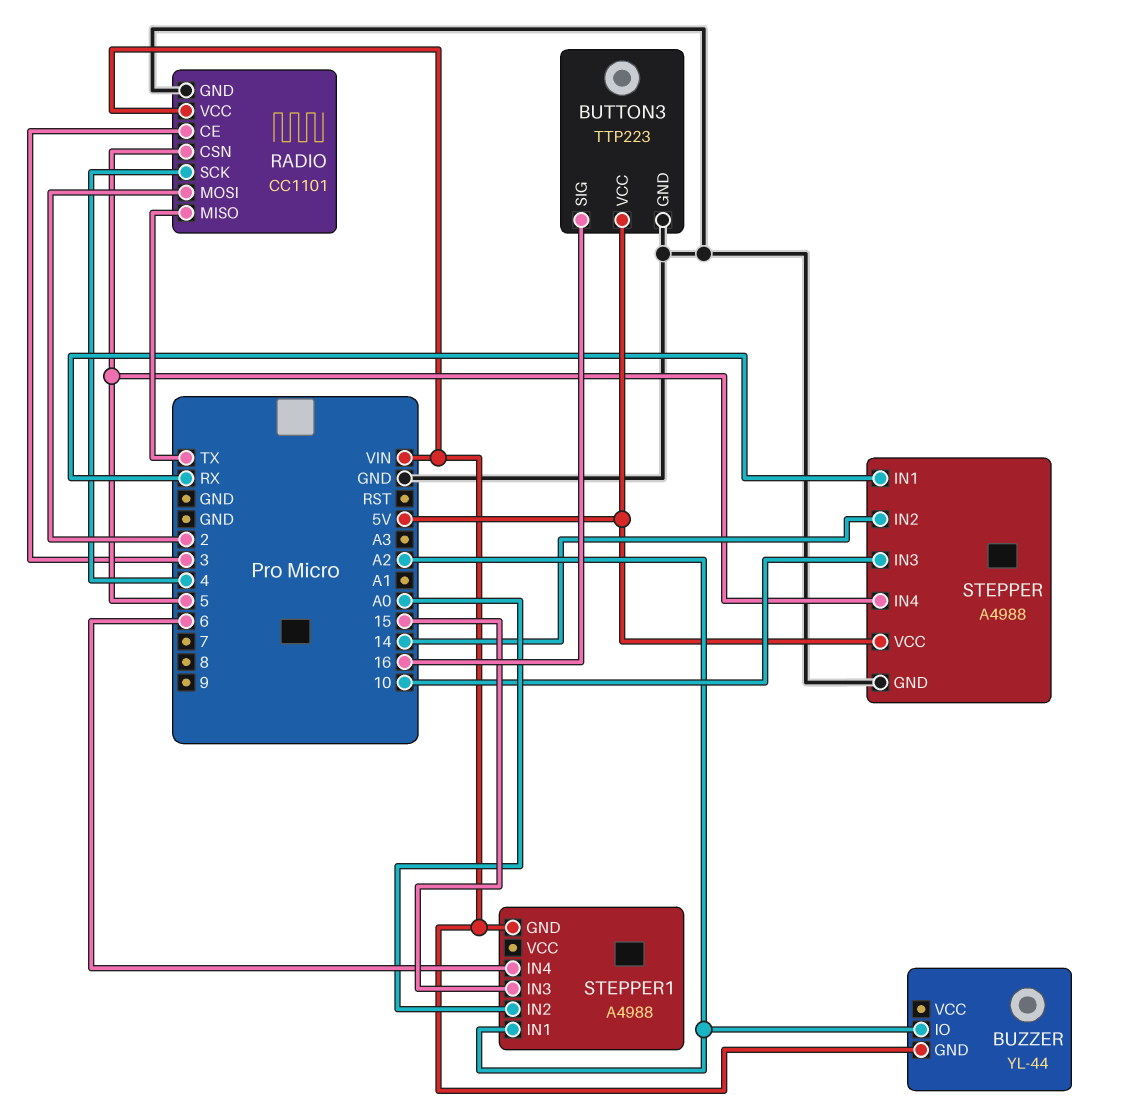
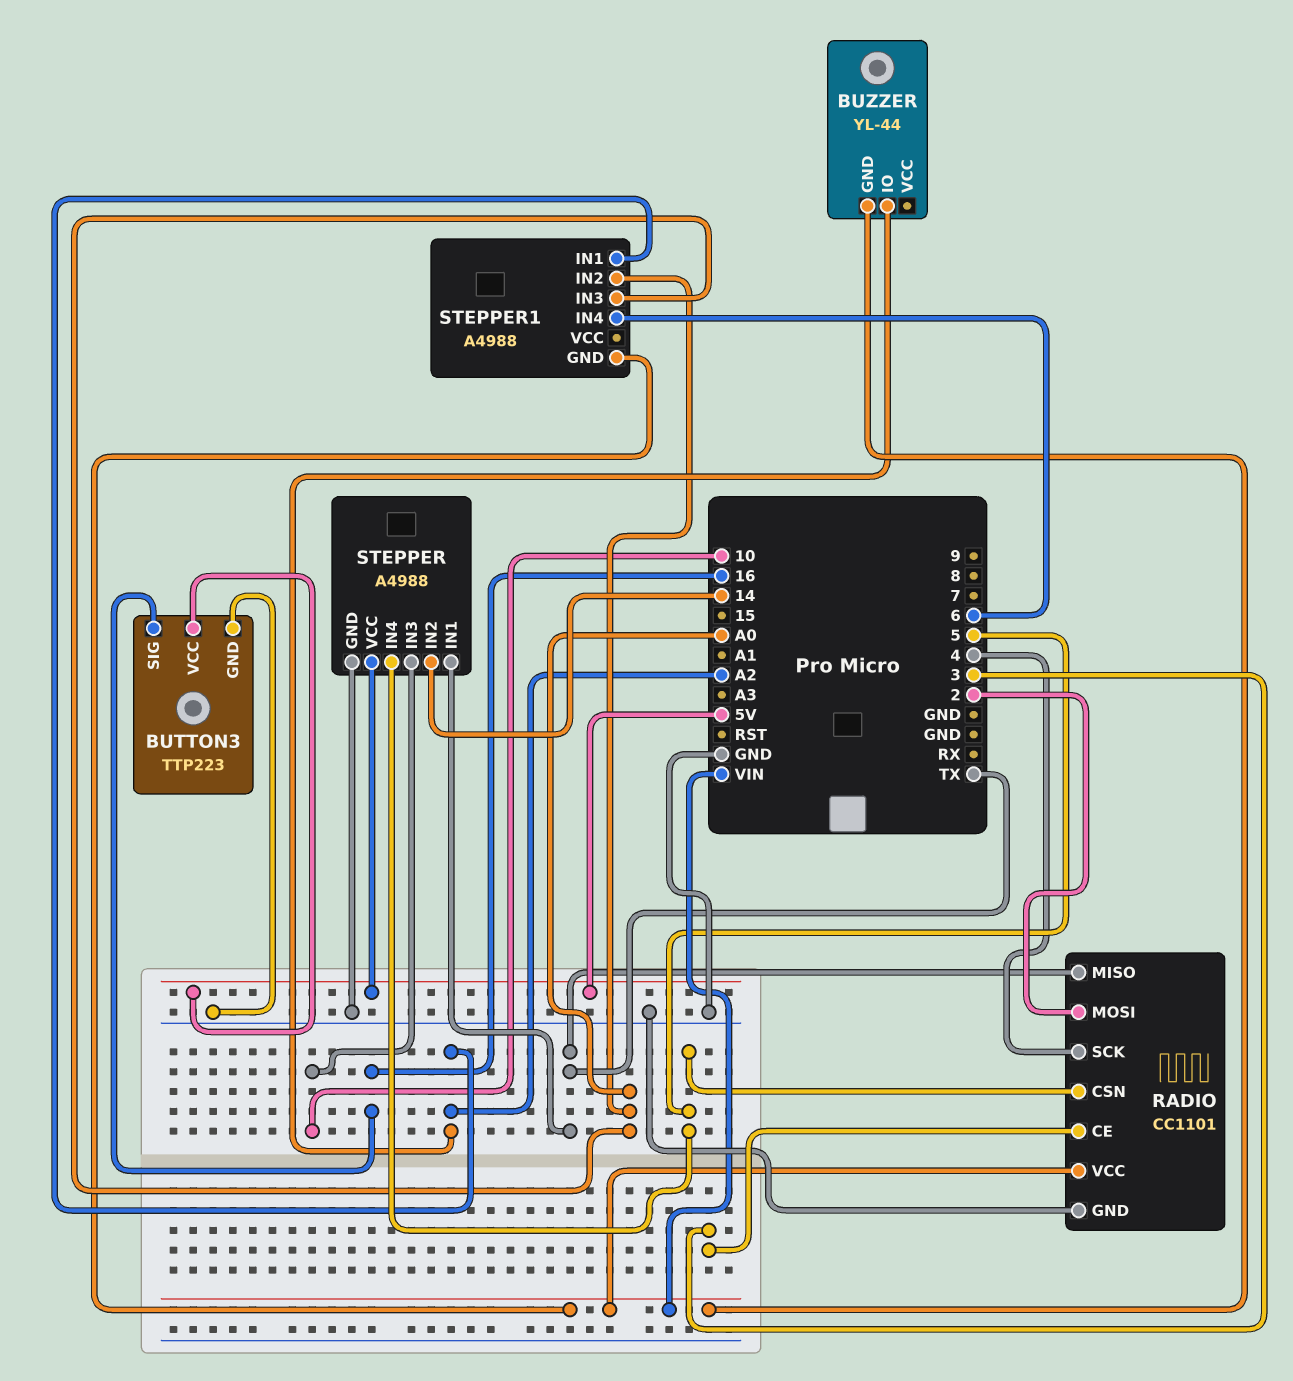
STEPPER pin IN1: RX -> TX
STEPPER1 pin IN3: 15 -> A0

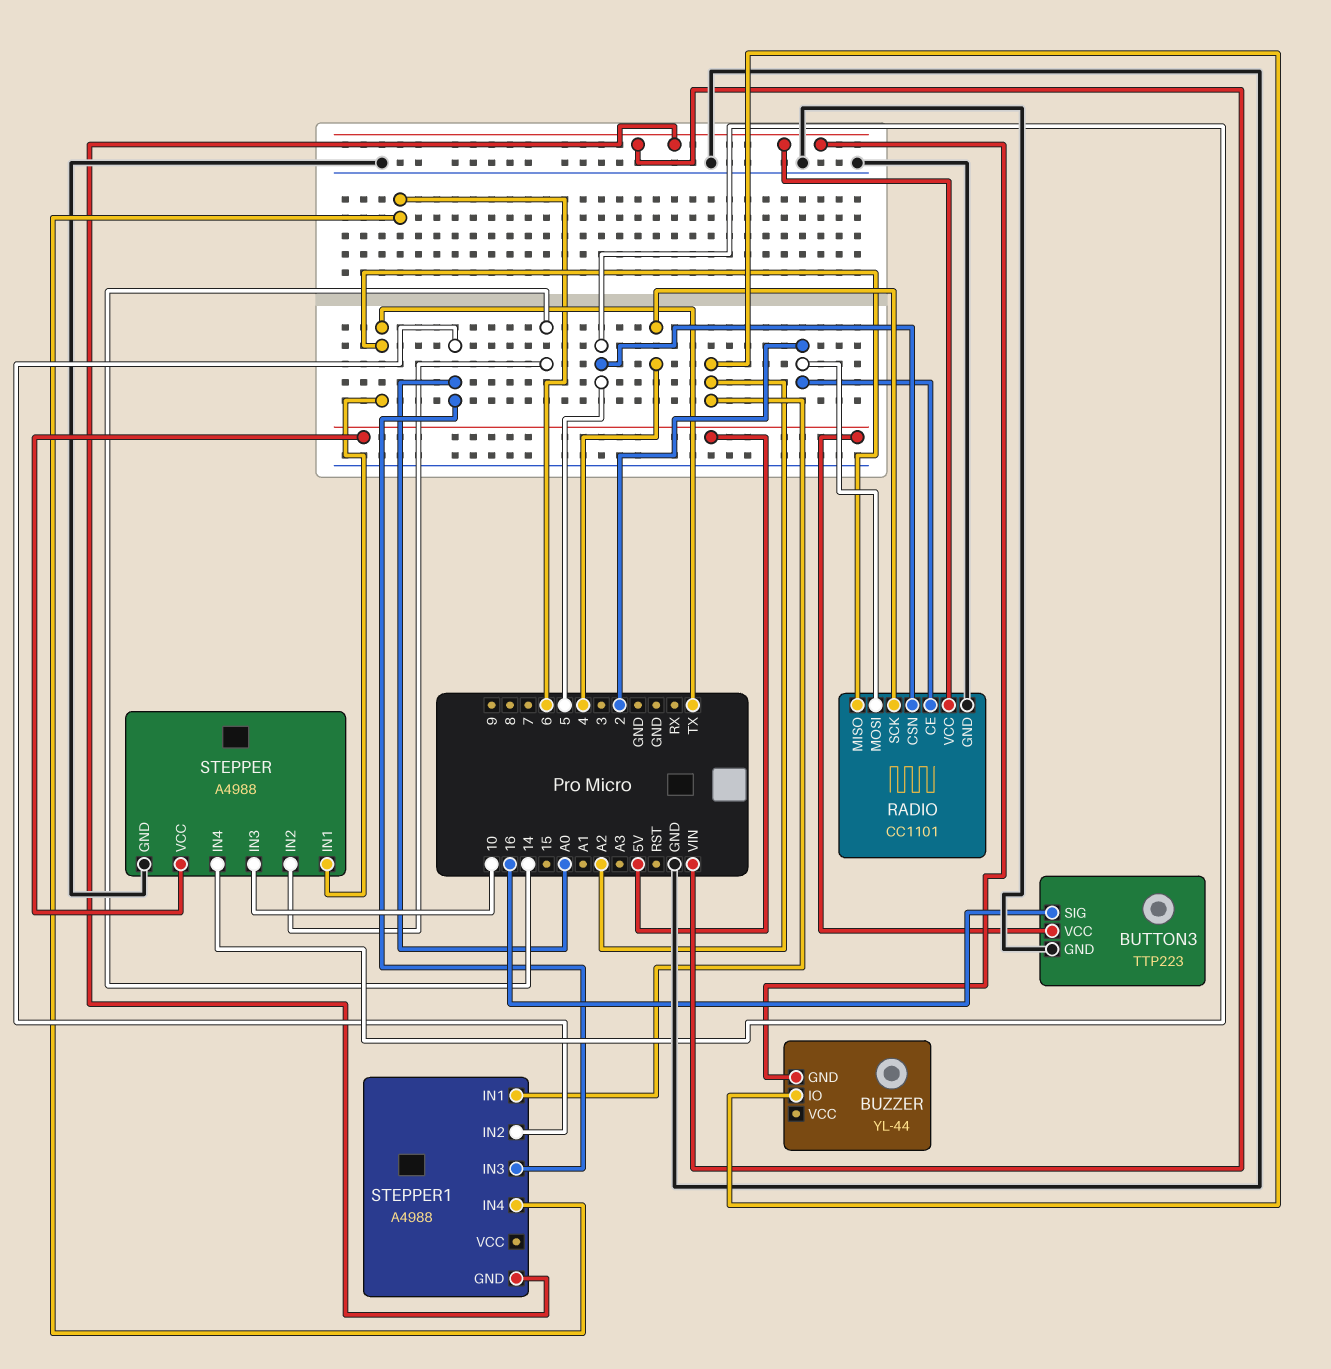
RADIO pin CE: 3 -> 2

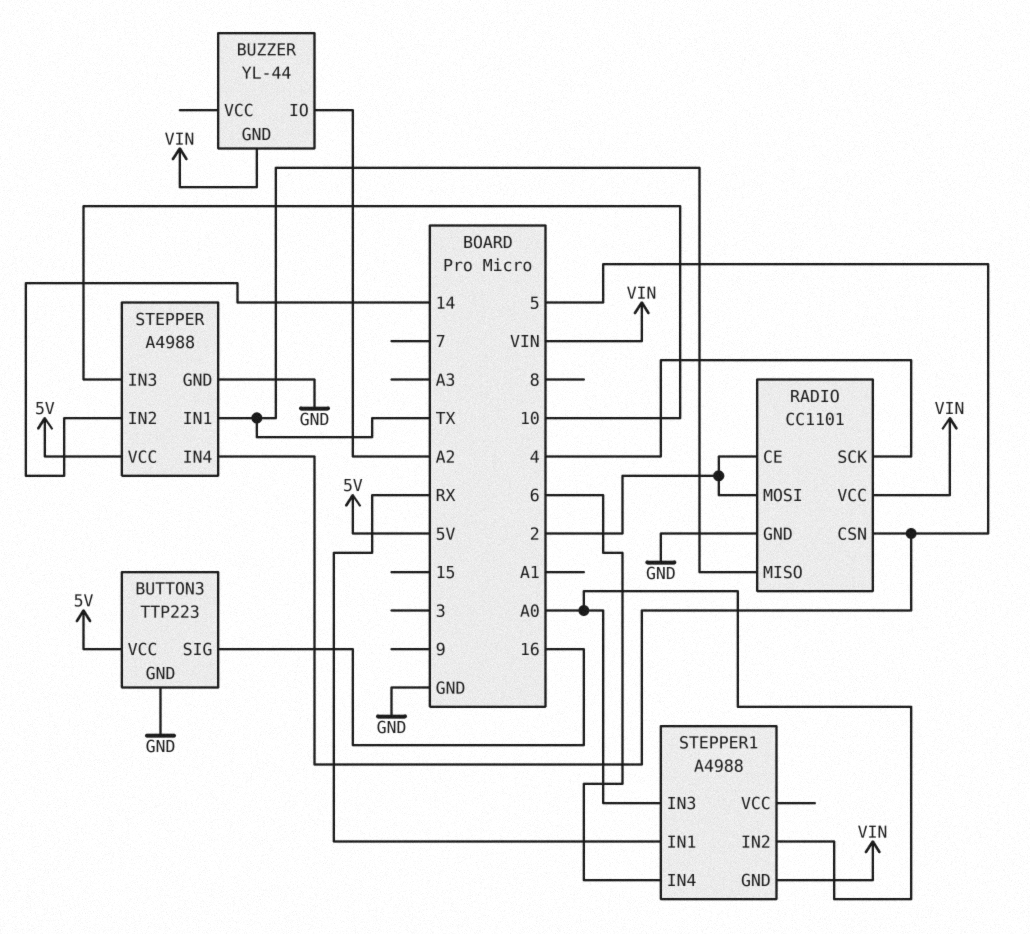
STEPPER1 pin IN1: A2 -> RX

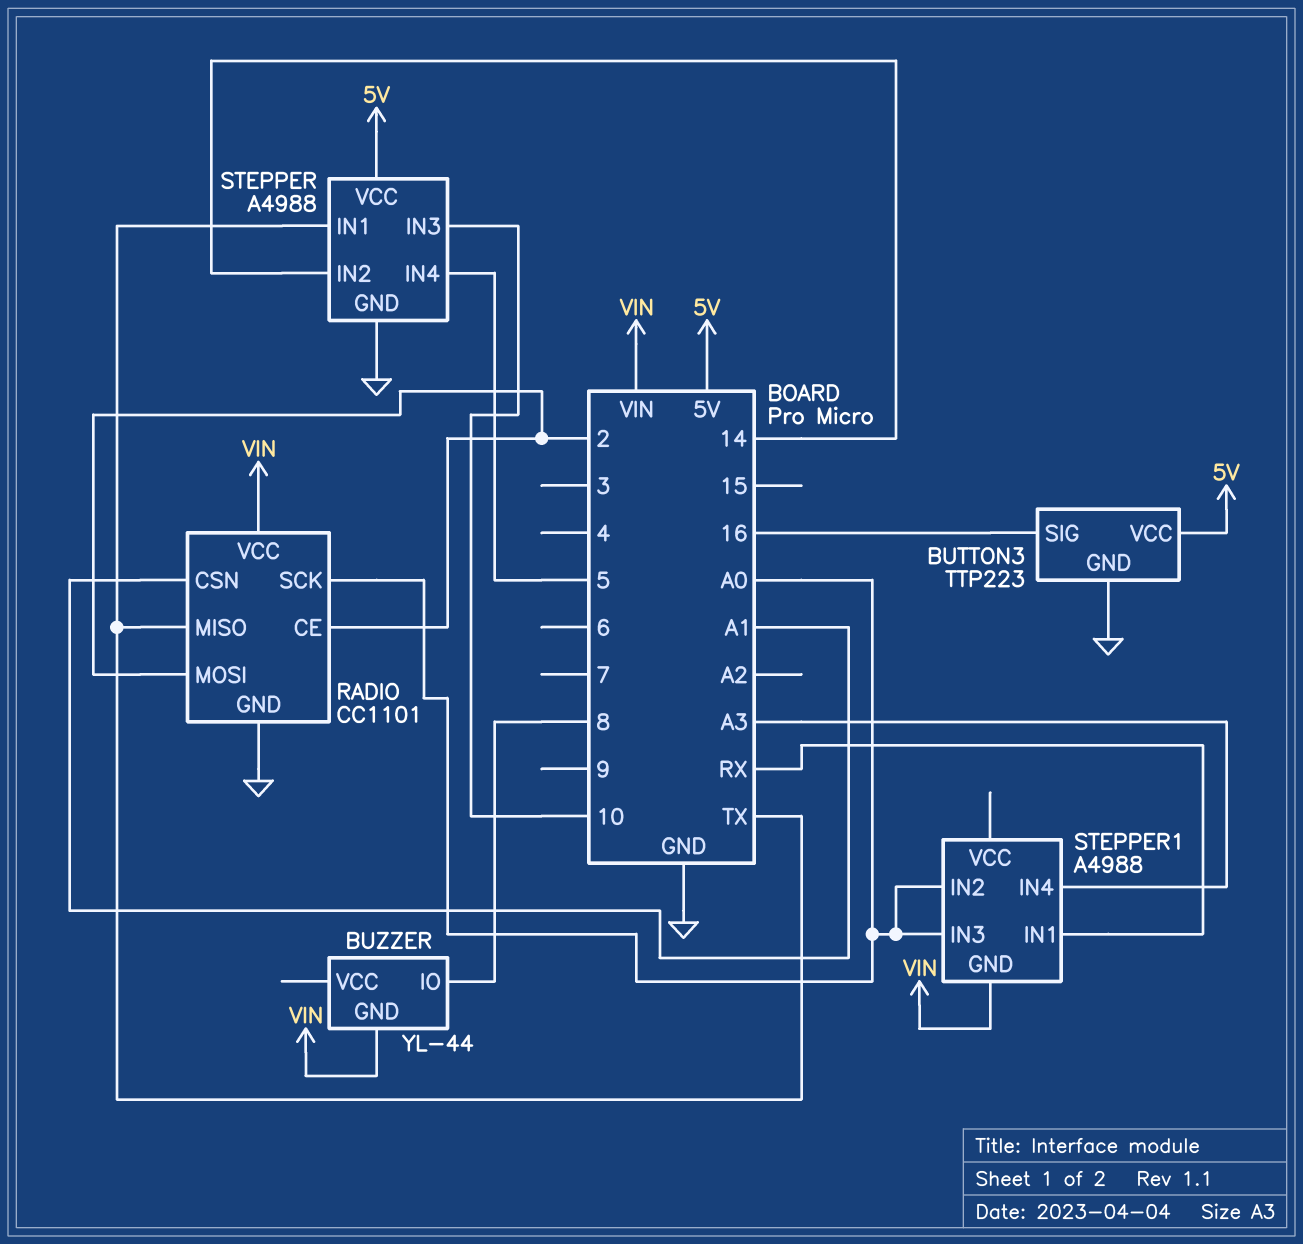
BUZZER pin IO: A2 -> 8
RADIO pin CSN: 5 -> A1
RADIO pin SCK: 4 -> A0
STEPPER1 pin IN4: 6 -> A3

